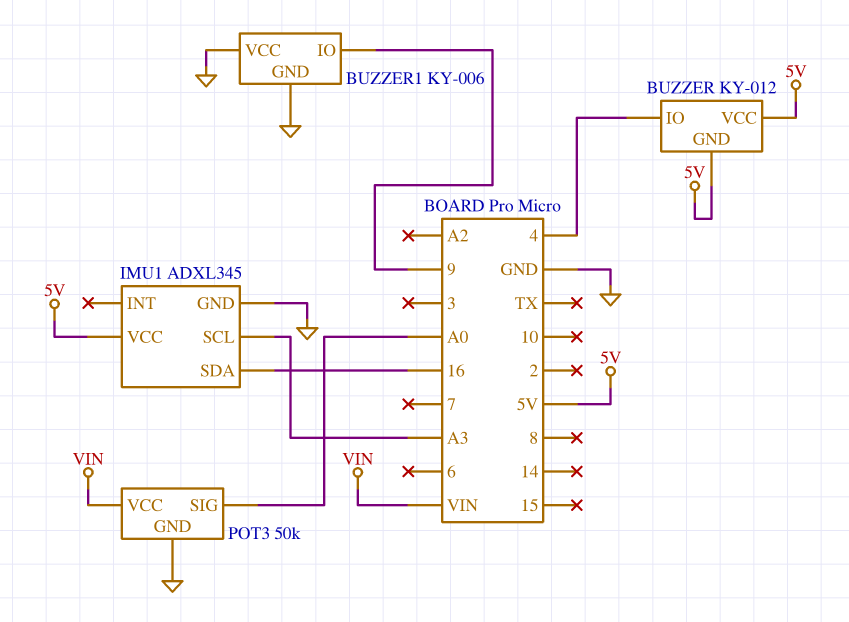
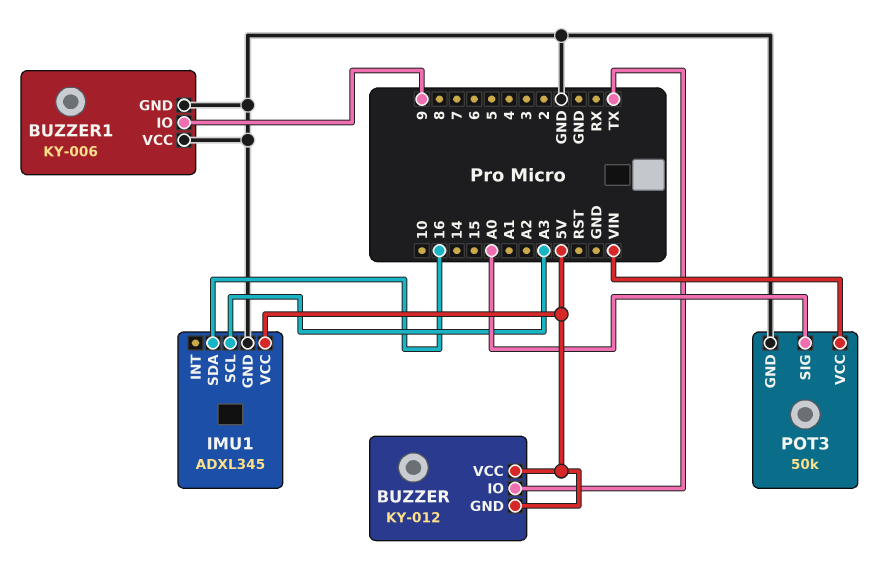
BUZZER pin IO: 4 -> TX

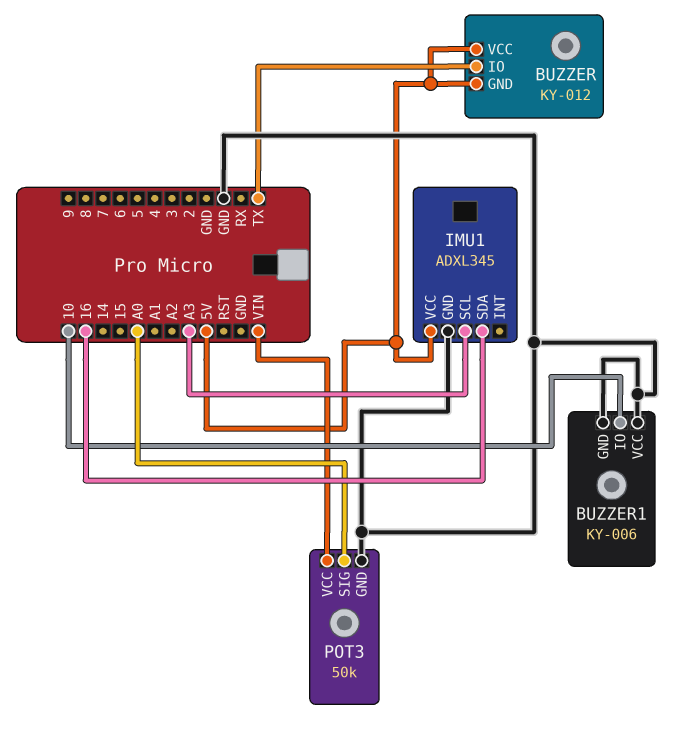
BUZZER1 pin IO: 9 -> 10

